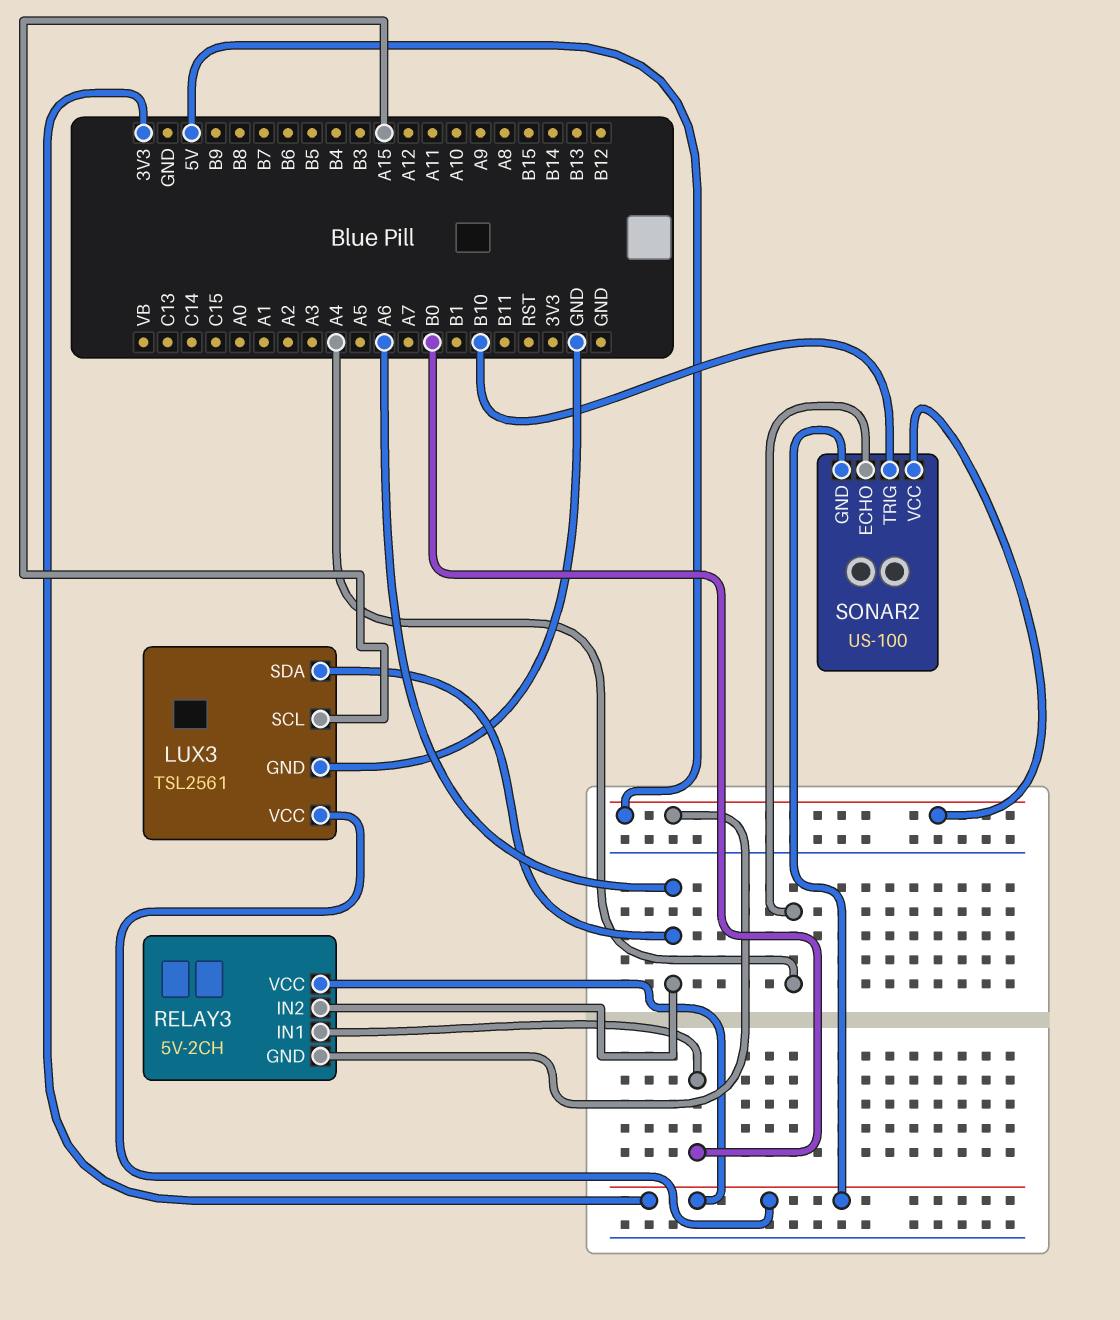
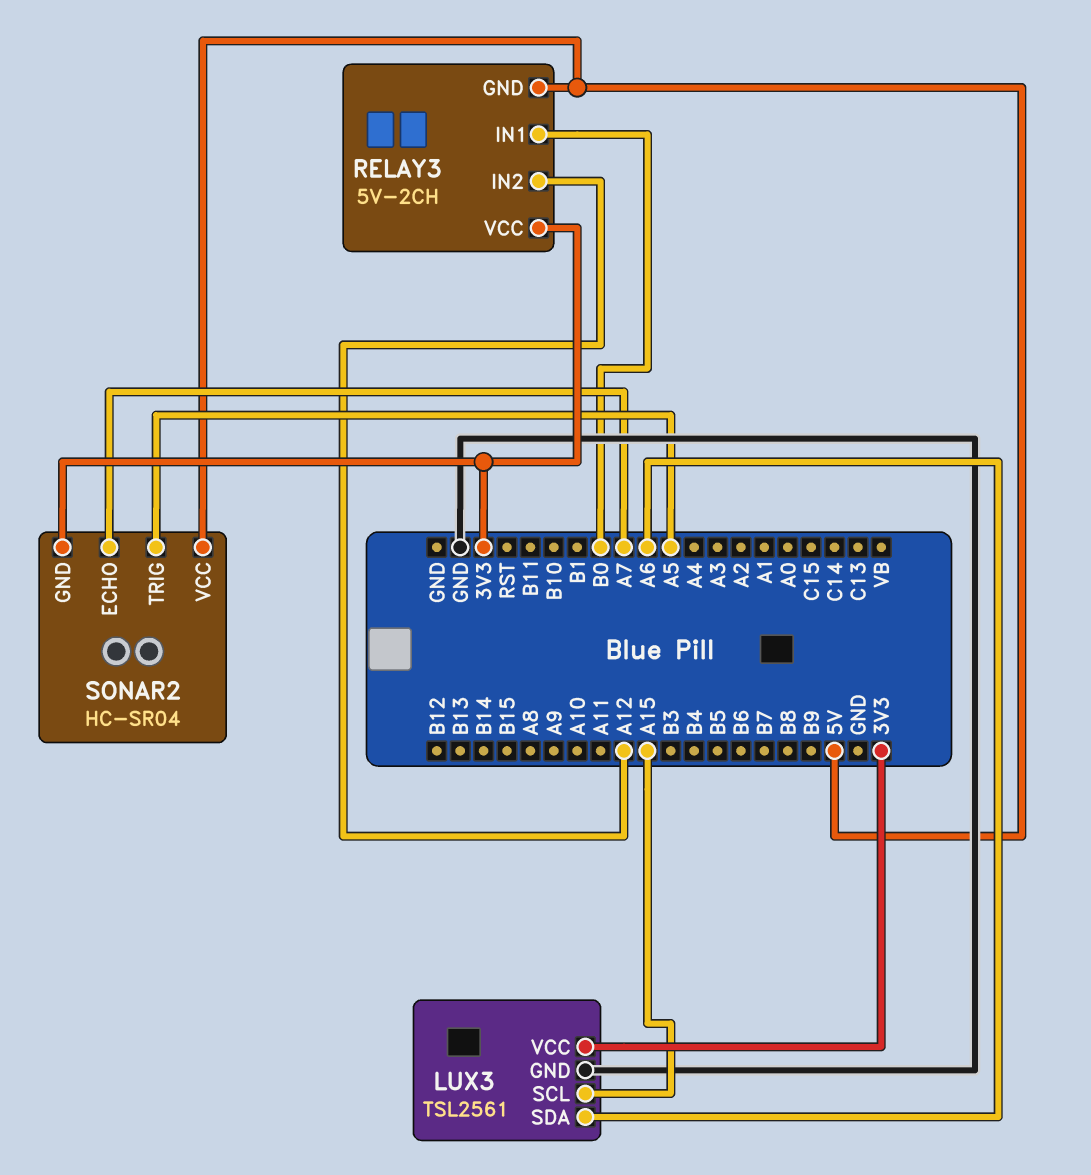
RELAY3 pin IN2: A6 -> A12
SONAR2: US-100 -> HC-SR04
SONAR2 pin ECHO: A4 -> A7
SONAR2 pin TRIG: B10 -> A5

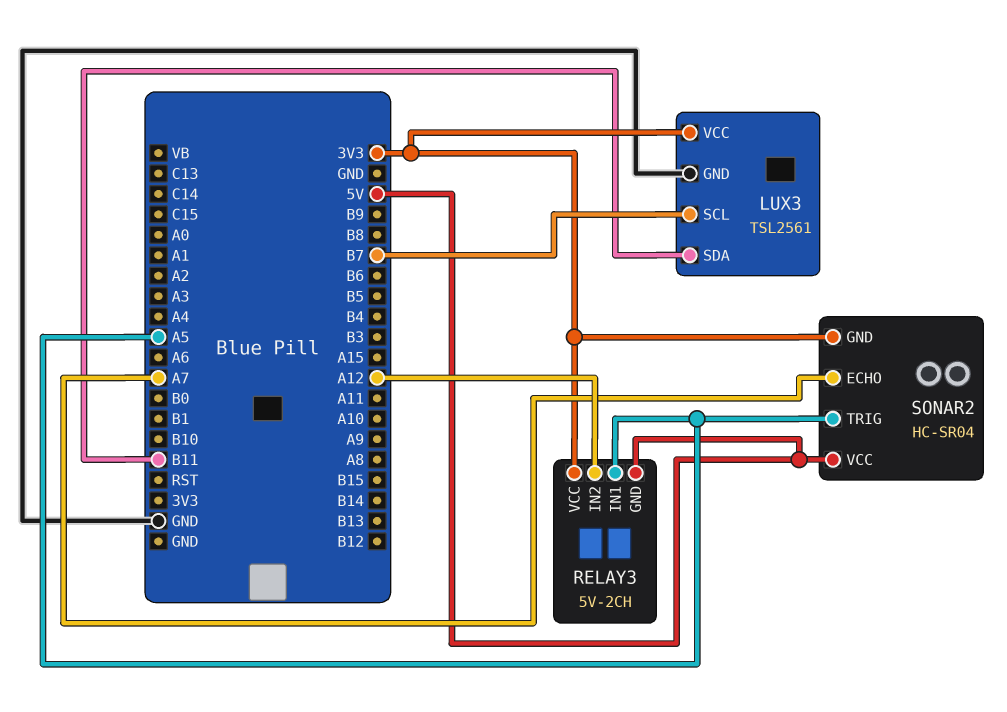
LUX3 pin SCL: A15 -> B7
LUX3 pin SDA: A6 -> B11
RELAY3 pin IN1: B0 -> A5

